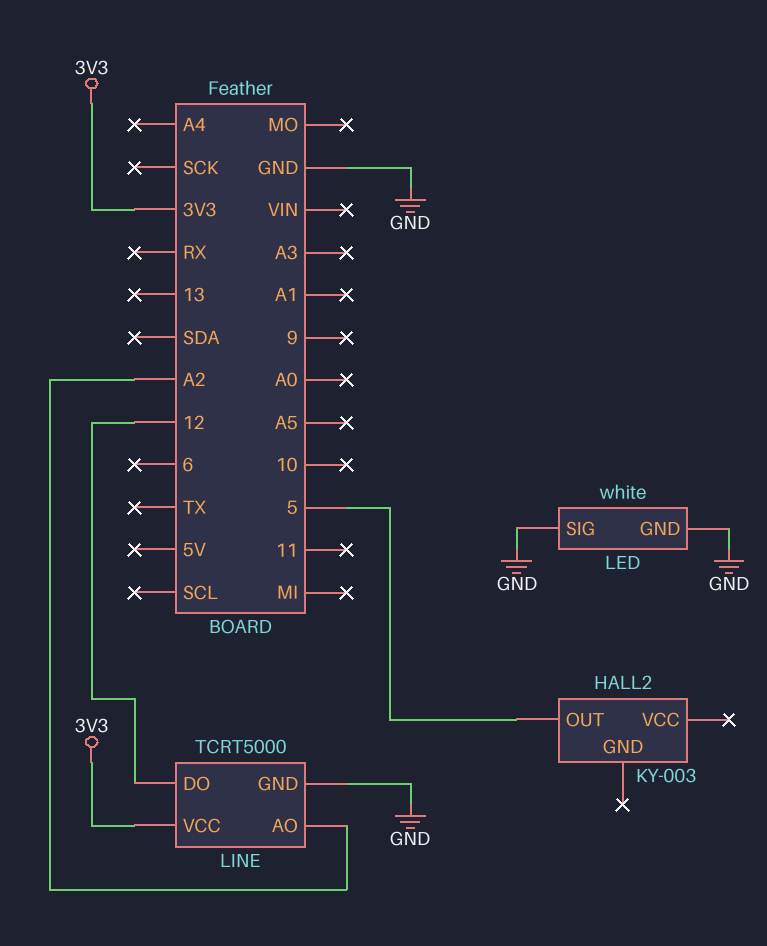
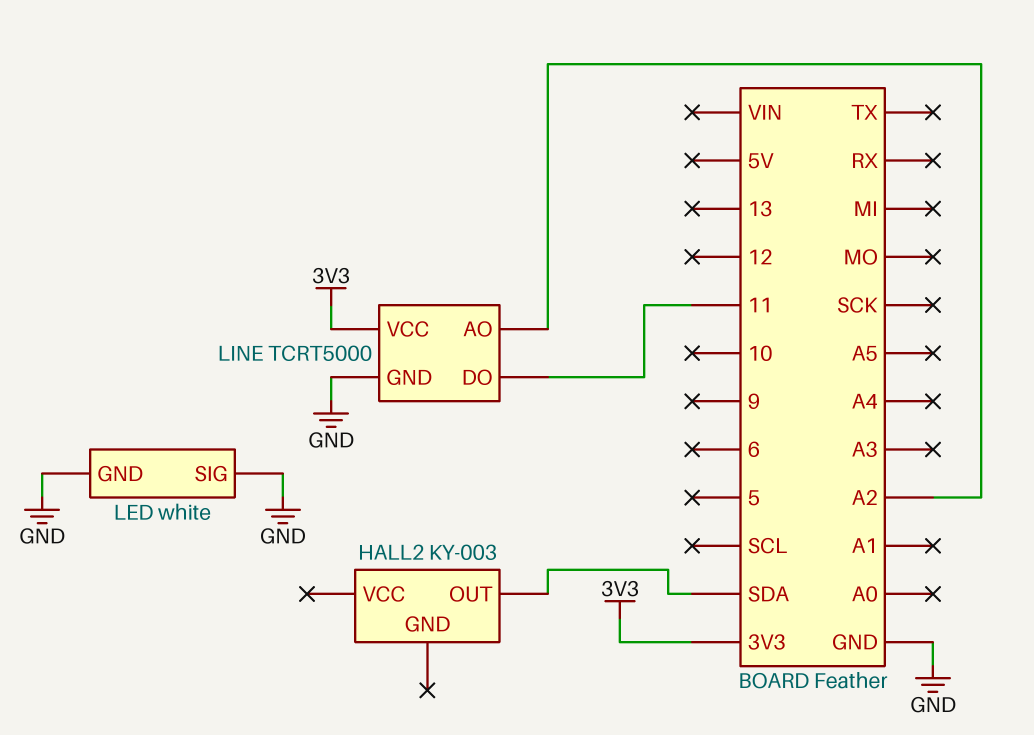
HALL2 pin OUT: 5 -> SDA
LINE pin DO: 12 -> 11

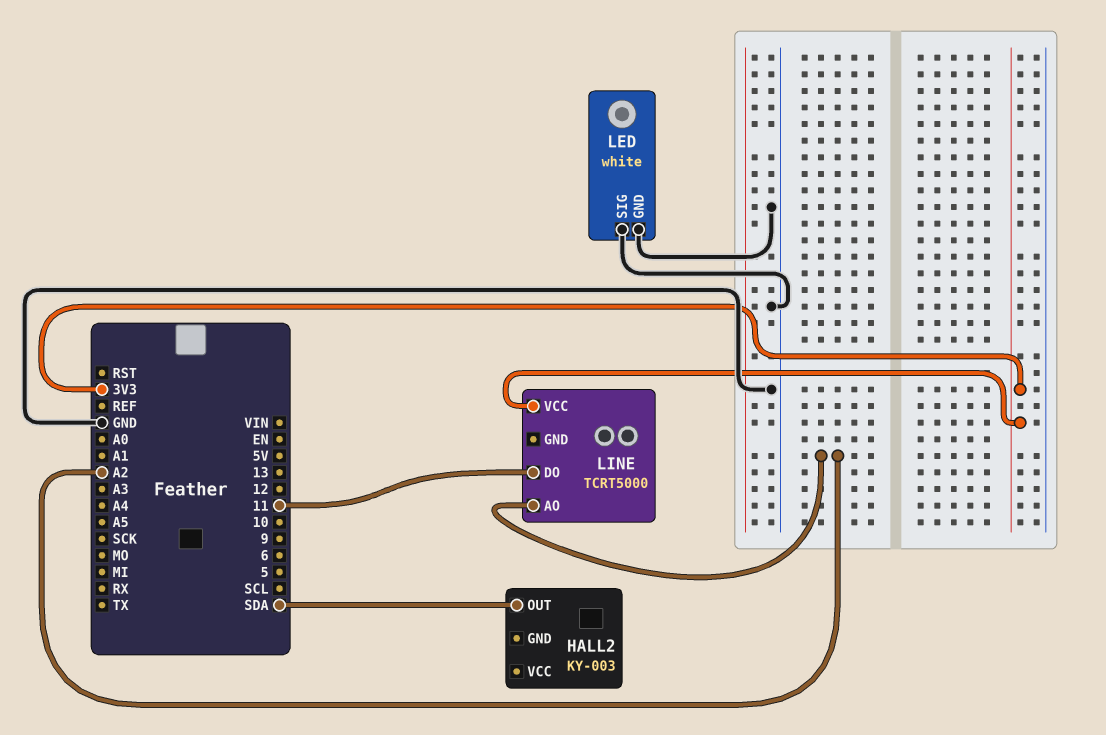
LINE pin GND: GND -> none

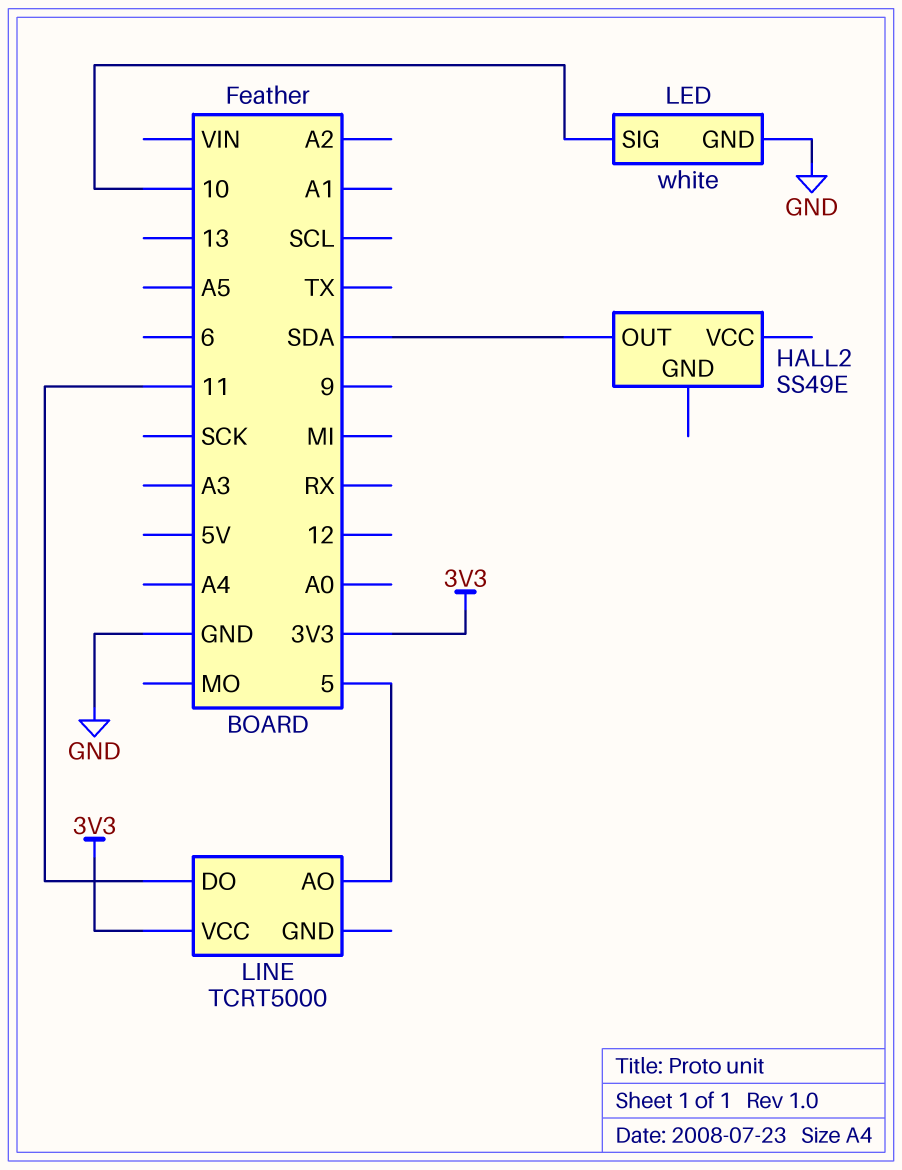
HALL2: KY-003 -> SS49E
LED pin SIG: GND -> 10
LINE pin AO: A2 -> 5

